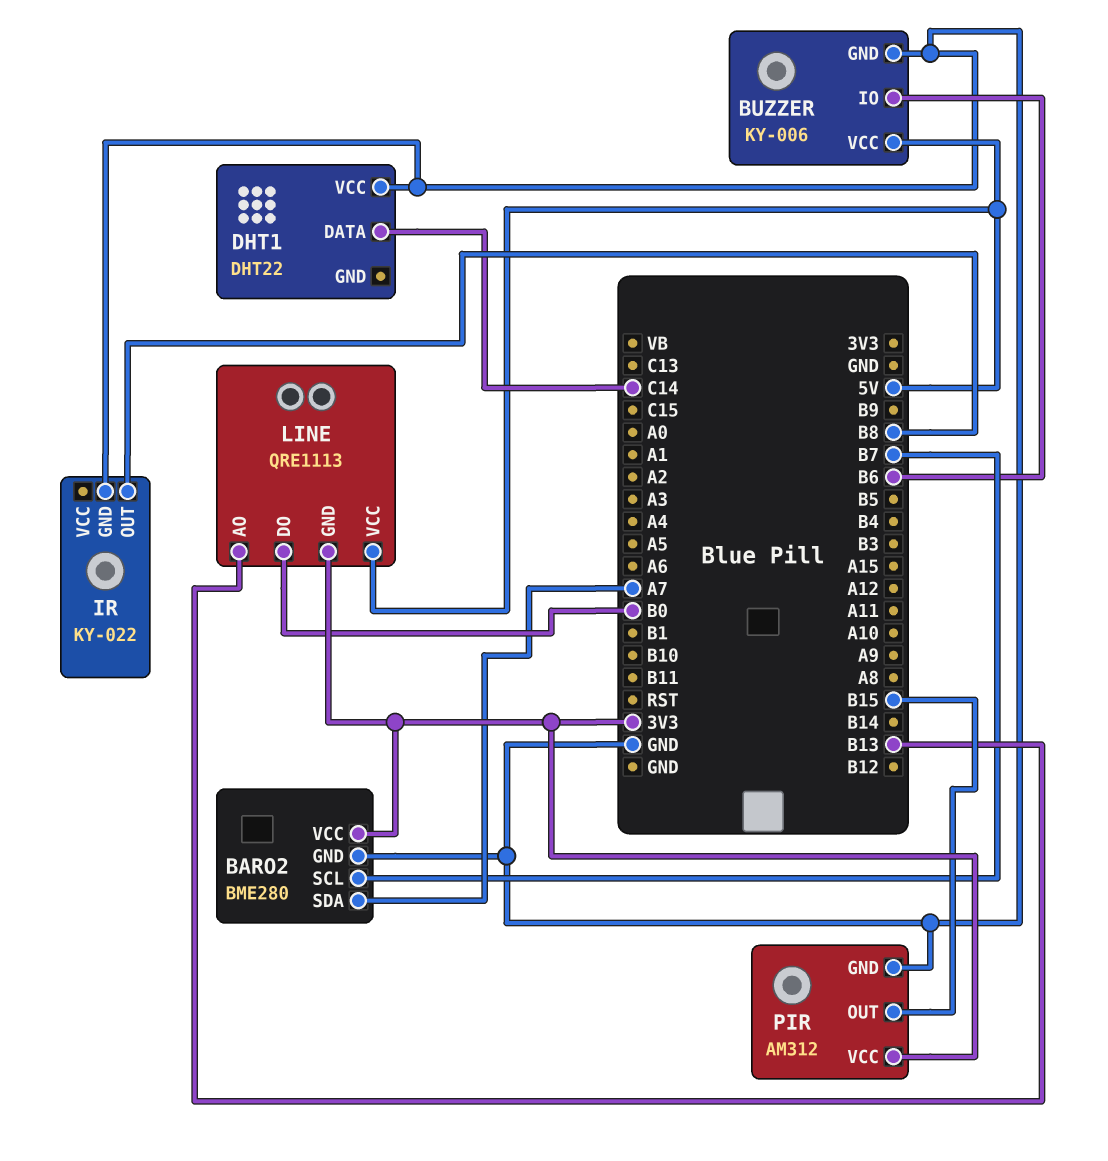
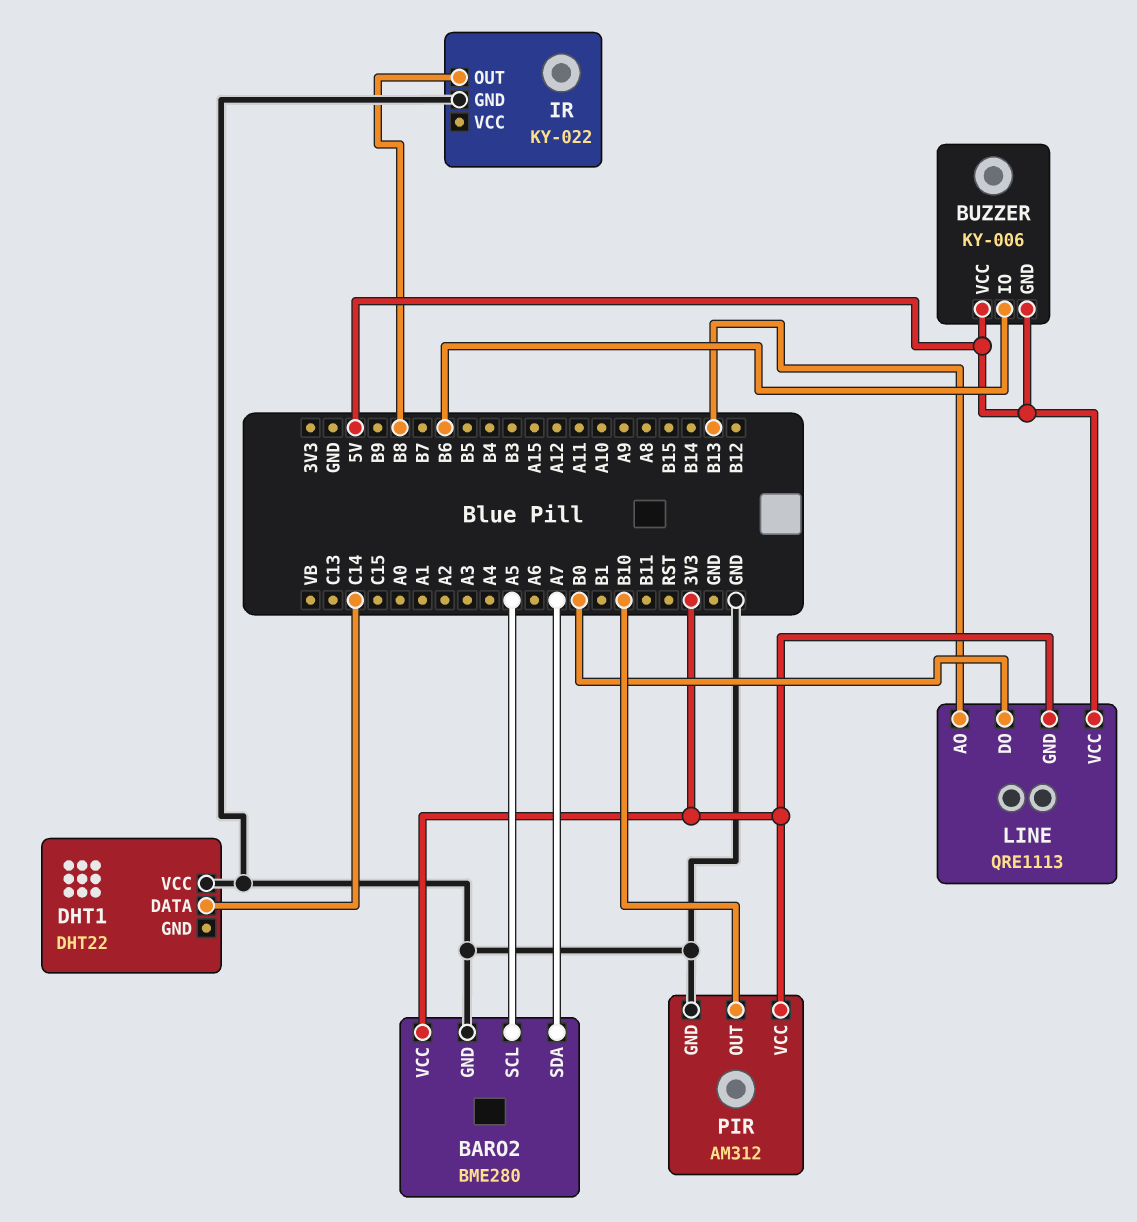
BARO2 pin SCL: B7 -> A5
BUZZER pin GND: GND -> 5V
PIR pin OUT: B15 -> B10

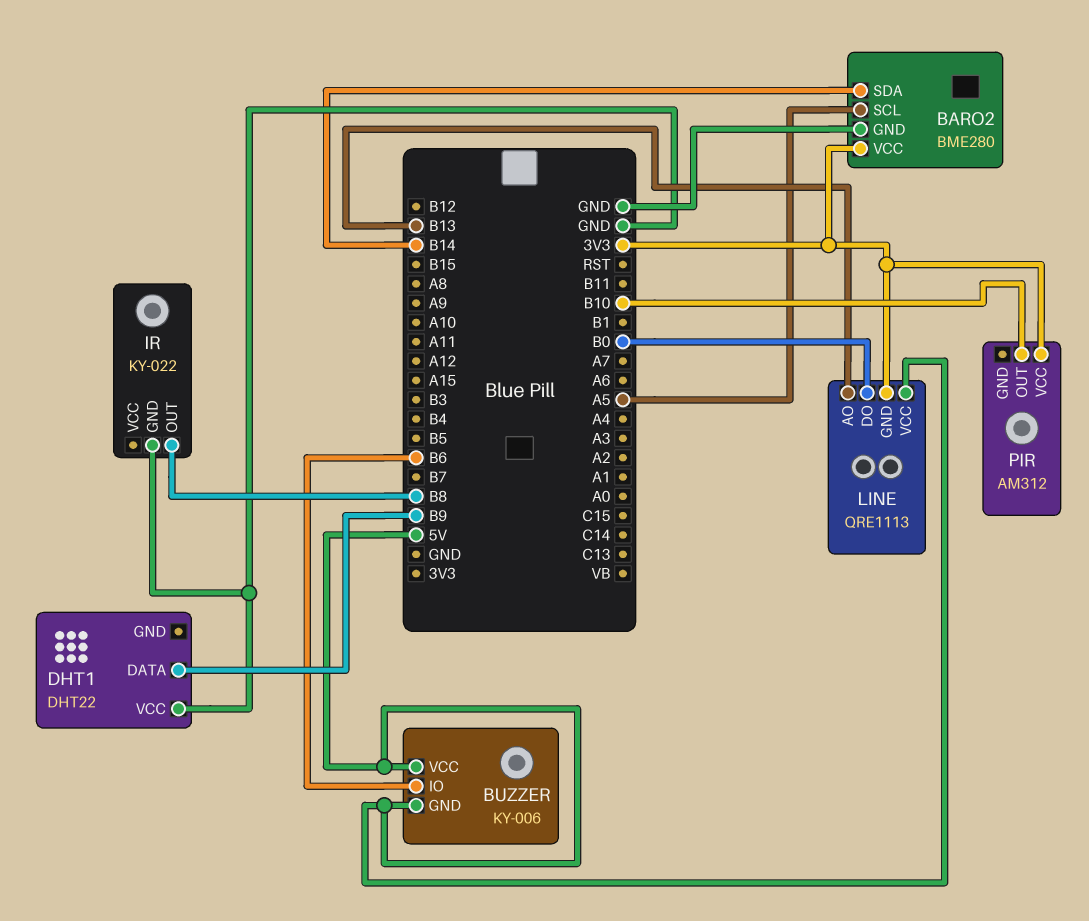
BARO2 pin SDA: A7 -> B14
DHT1 pin DATA: C14 -> B9
PIR pin GND: GND -> none

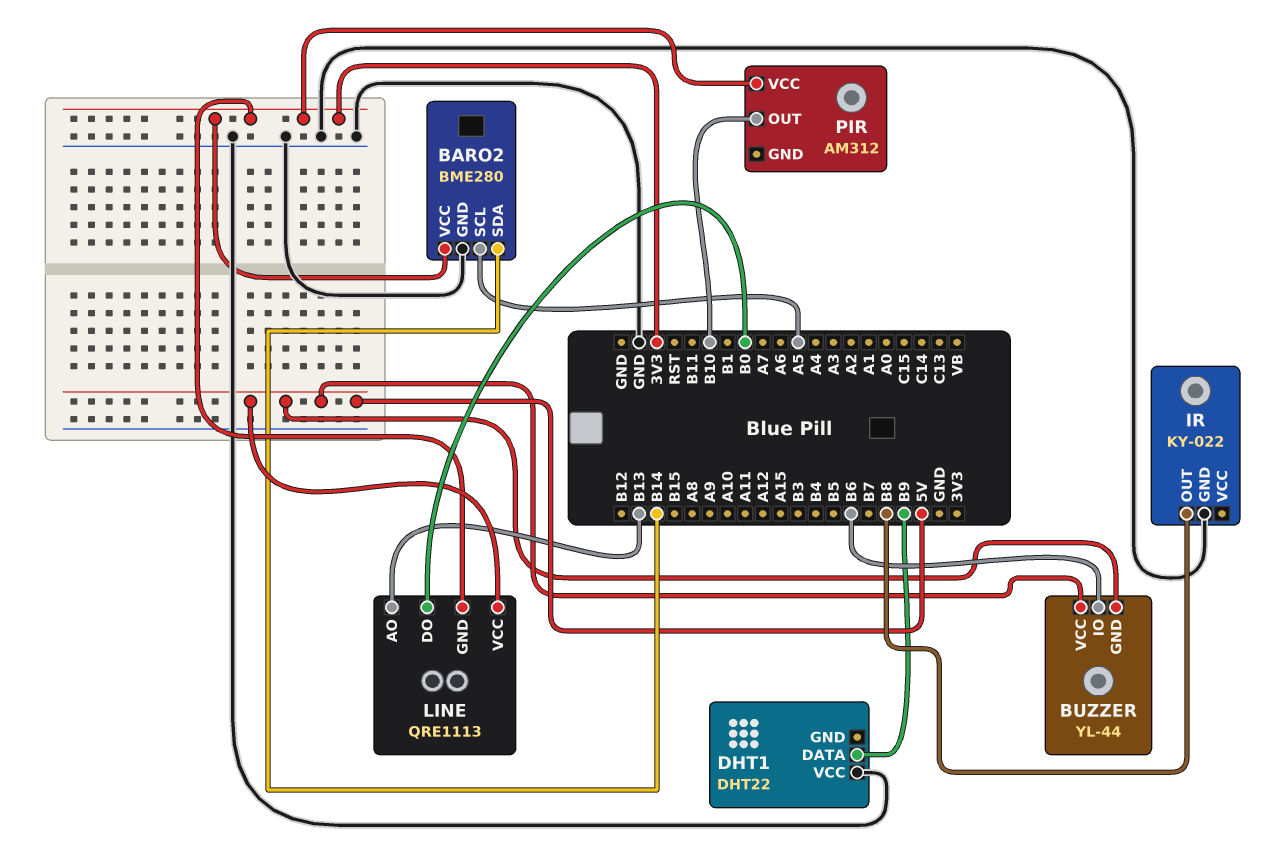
BUZZER: KY-006 -> YL-44

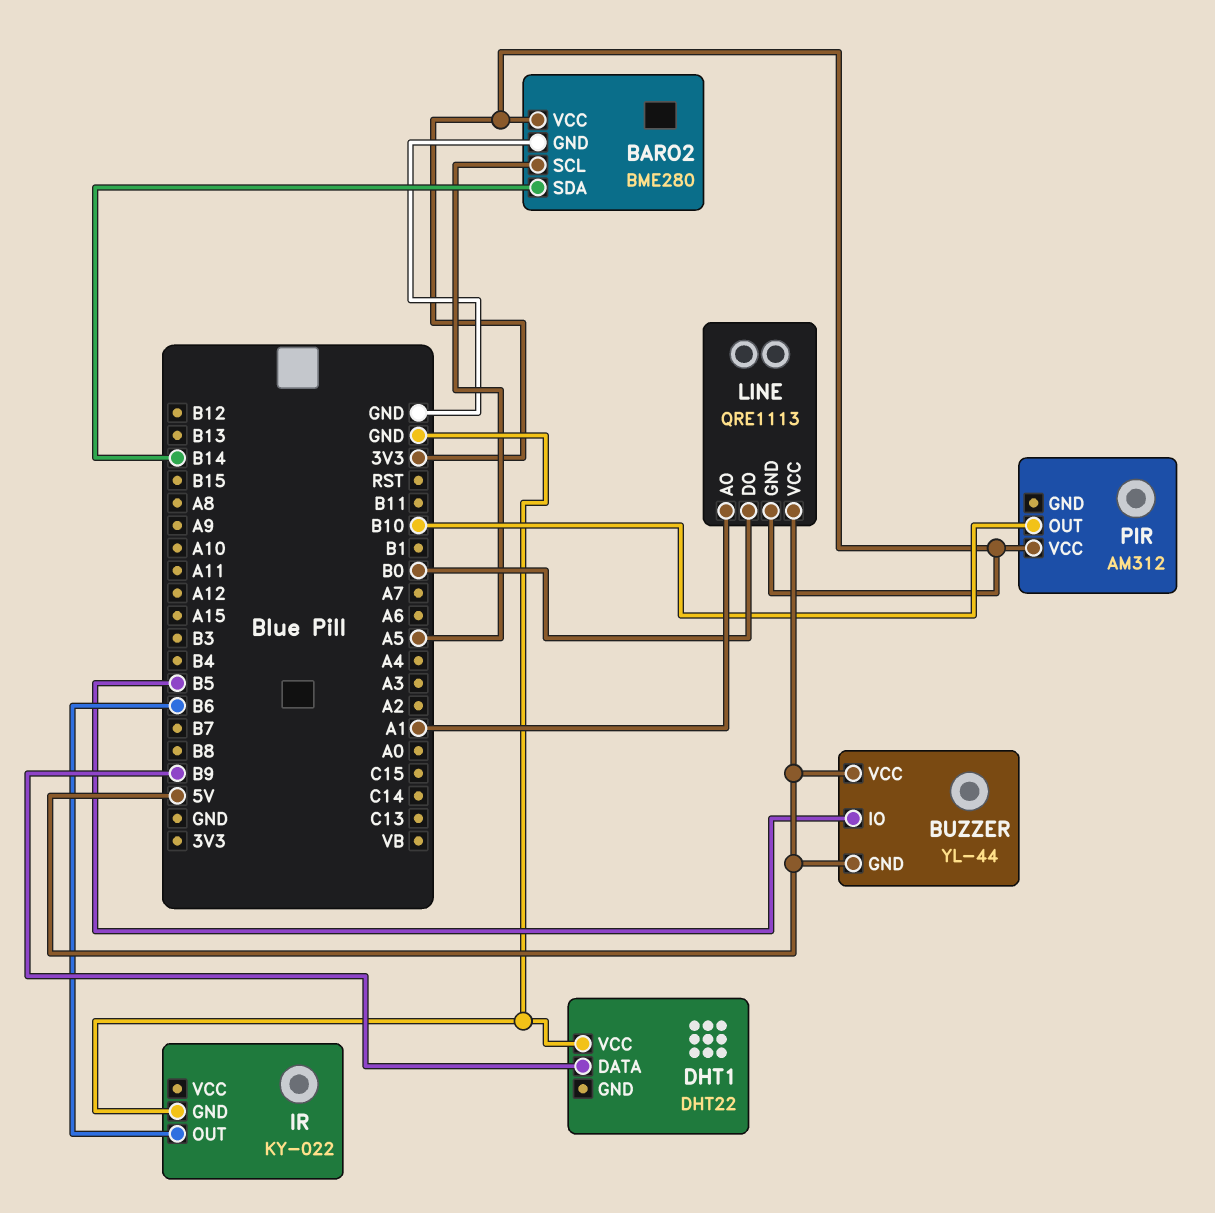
BUZZER pin IO: B6 -> B5
IR pin OUT: B8 -> B6
LINE pin AO: B13 -> A1

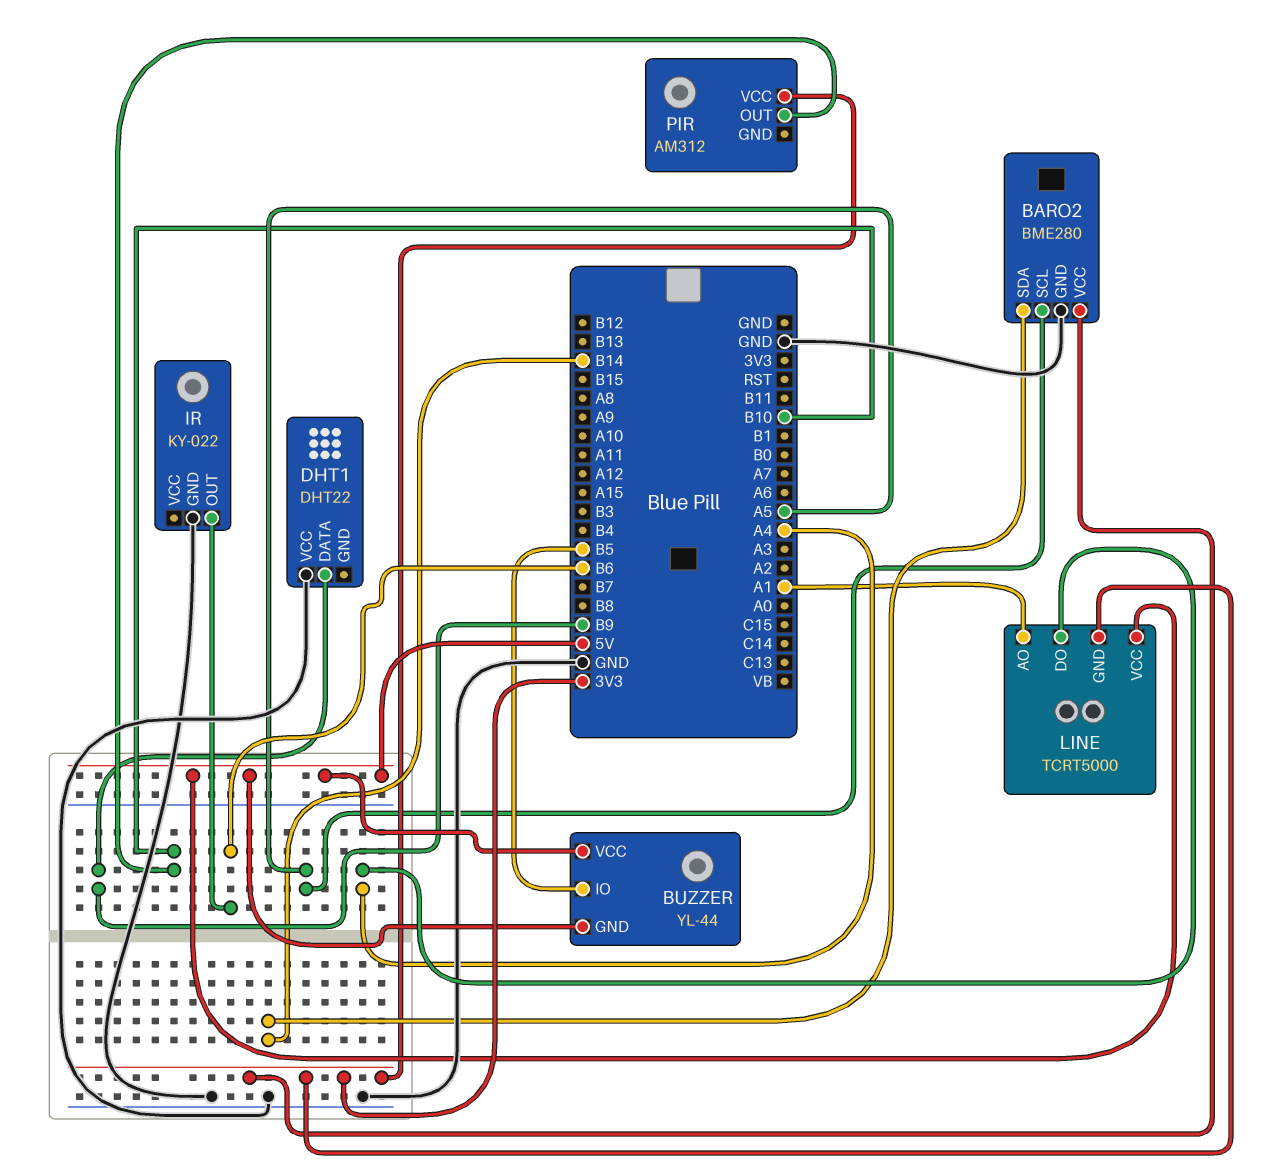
LINE: QRE1113 -> TCRT5000
LINE pin DO: B0 -> A4

